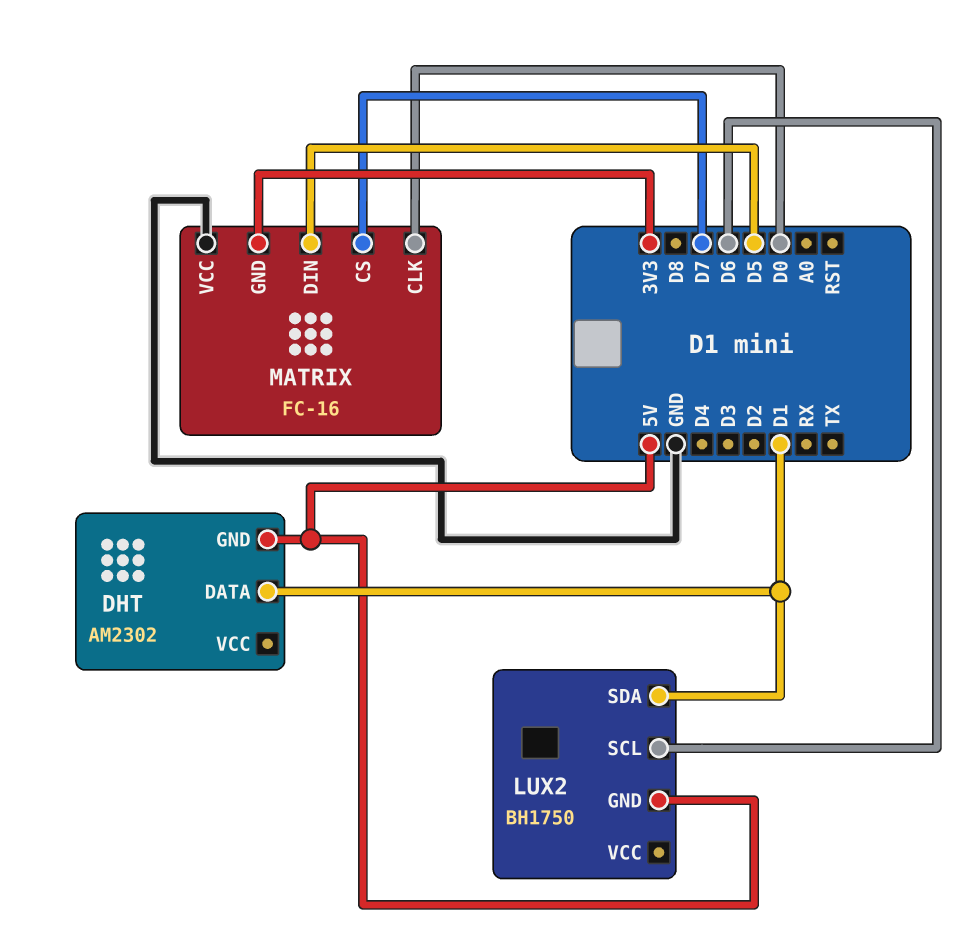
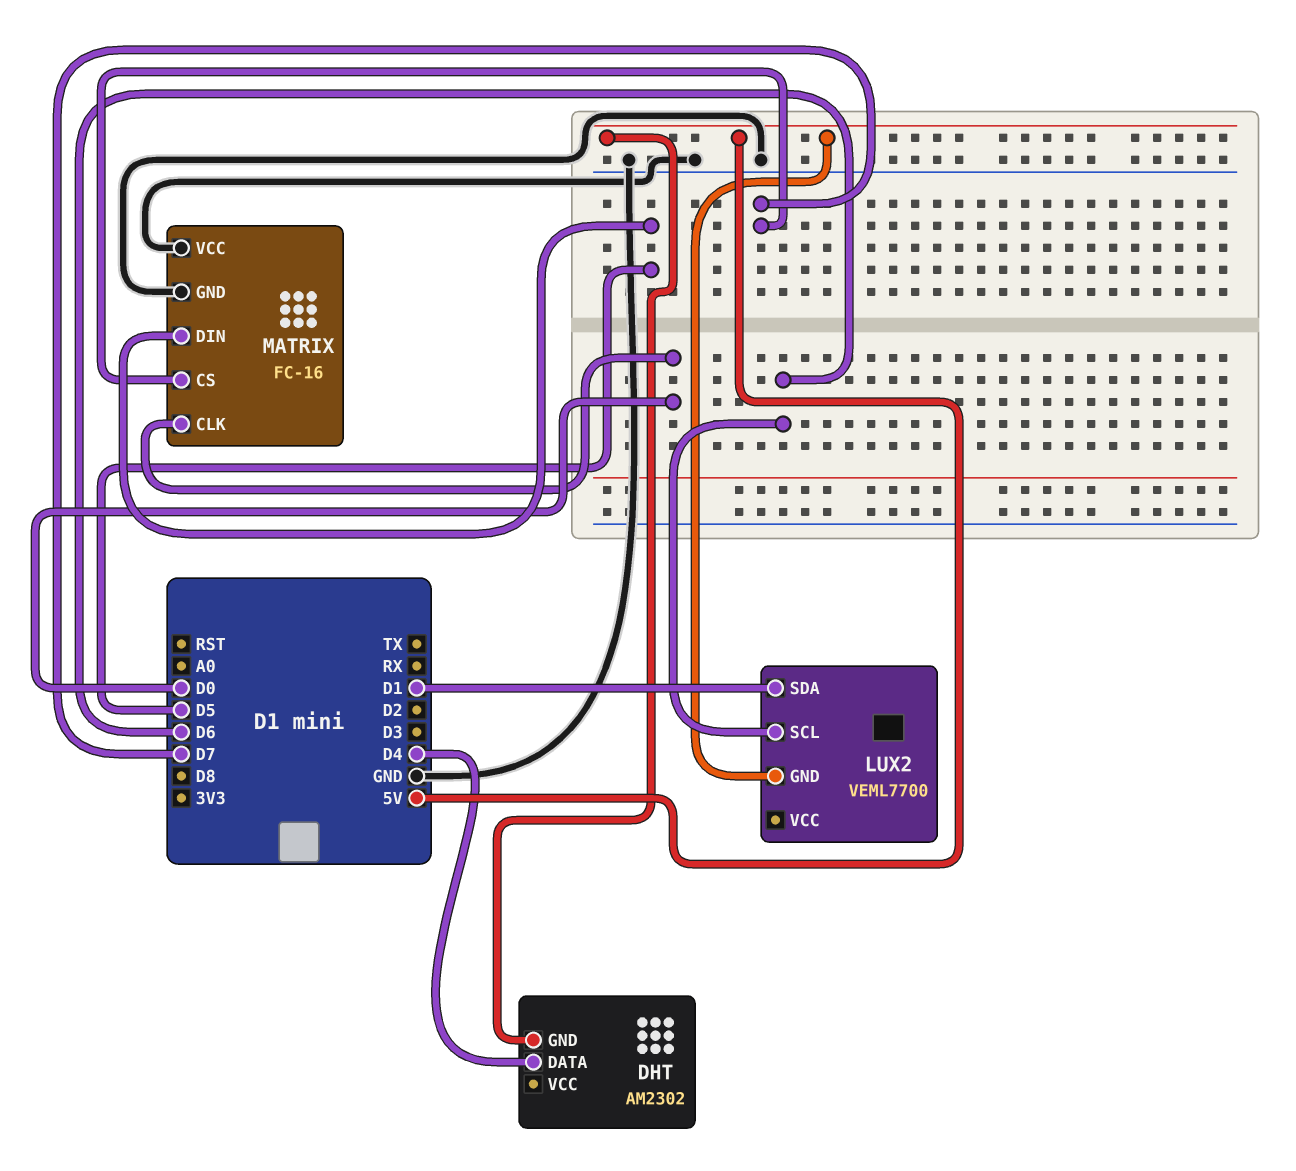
DHT pin DATA: D1 -> D4
LUX2: BH1750 -> VEML7700
MATRIX pin GND: 3V3 -> GND

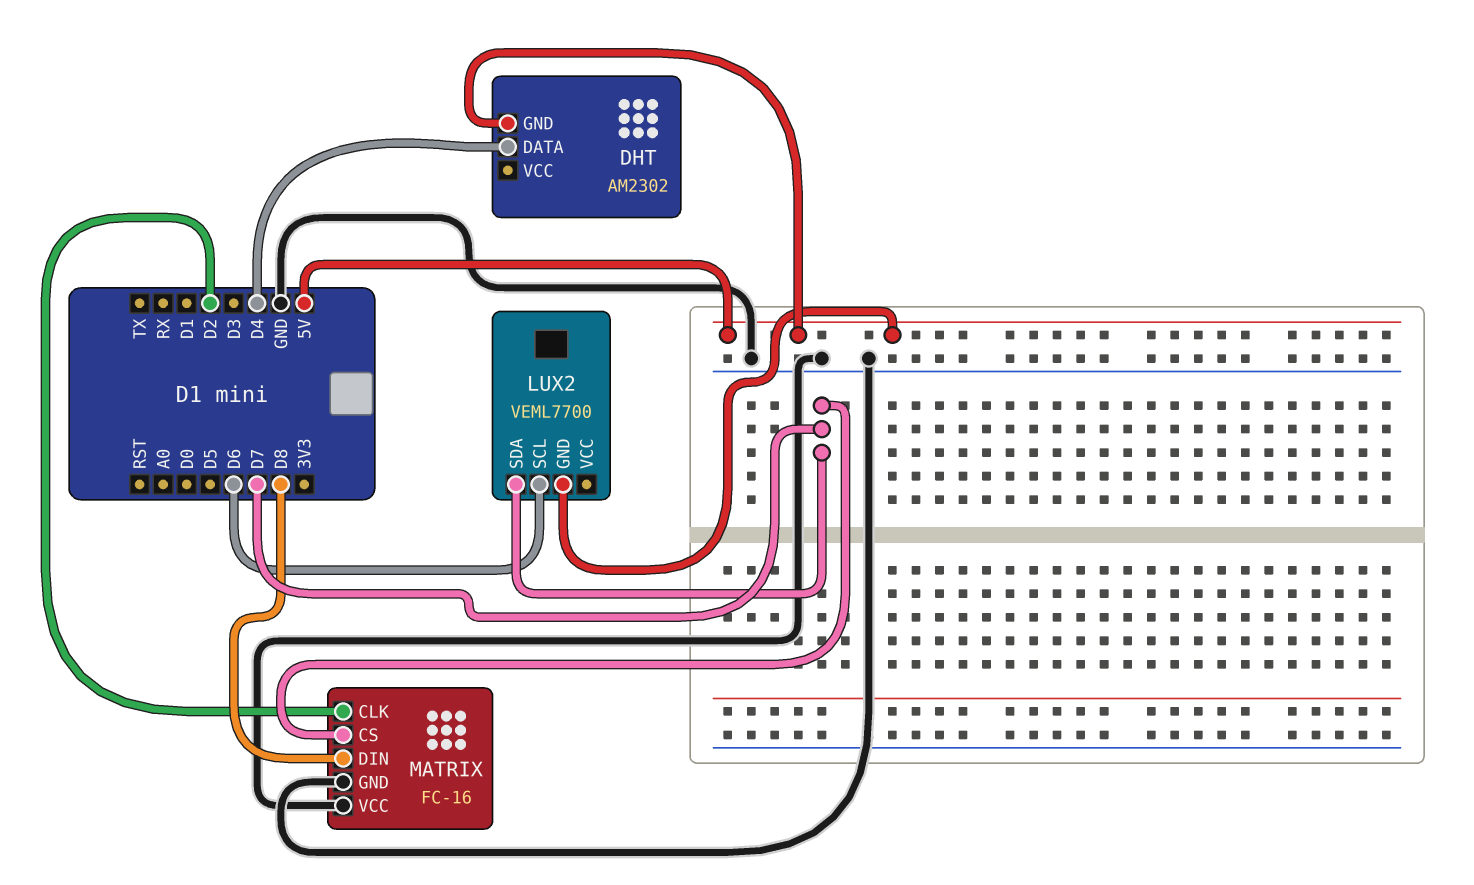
LUX2 pin SDA: D1 -> D7
MATRIX pin CLK: D0 -> D2
MATRIX pin DIN: D5 -> D8

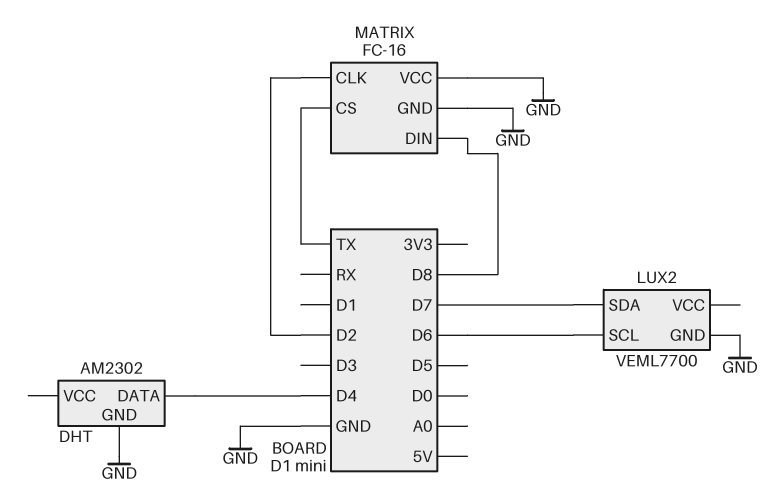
DHT pin GND: 5V -> GND
LUX2 pin GND: 5V -> GND
MATRIX pin CS: D7 -> TX

